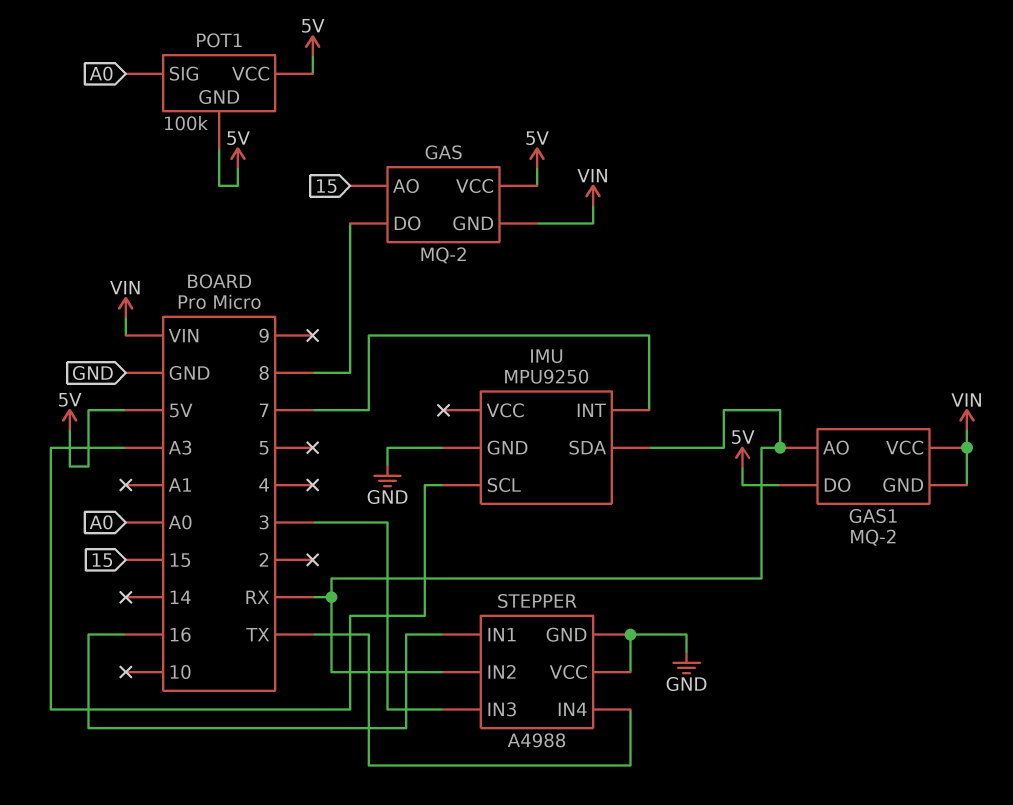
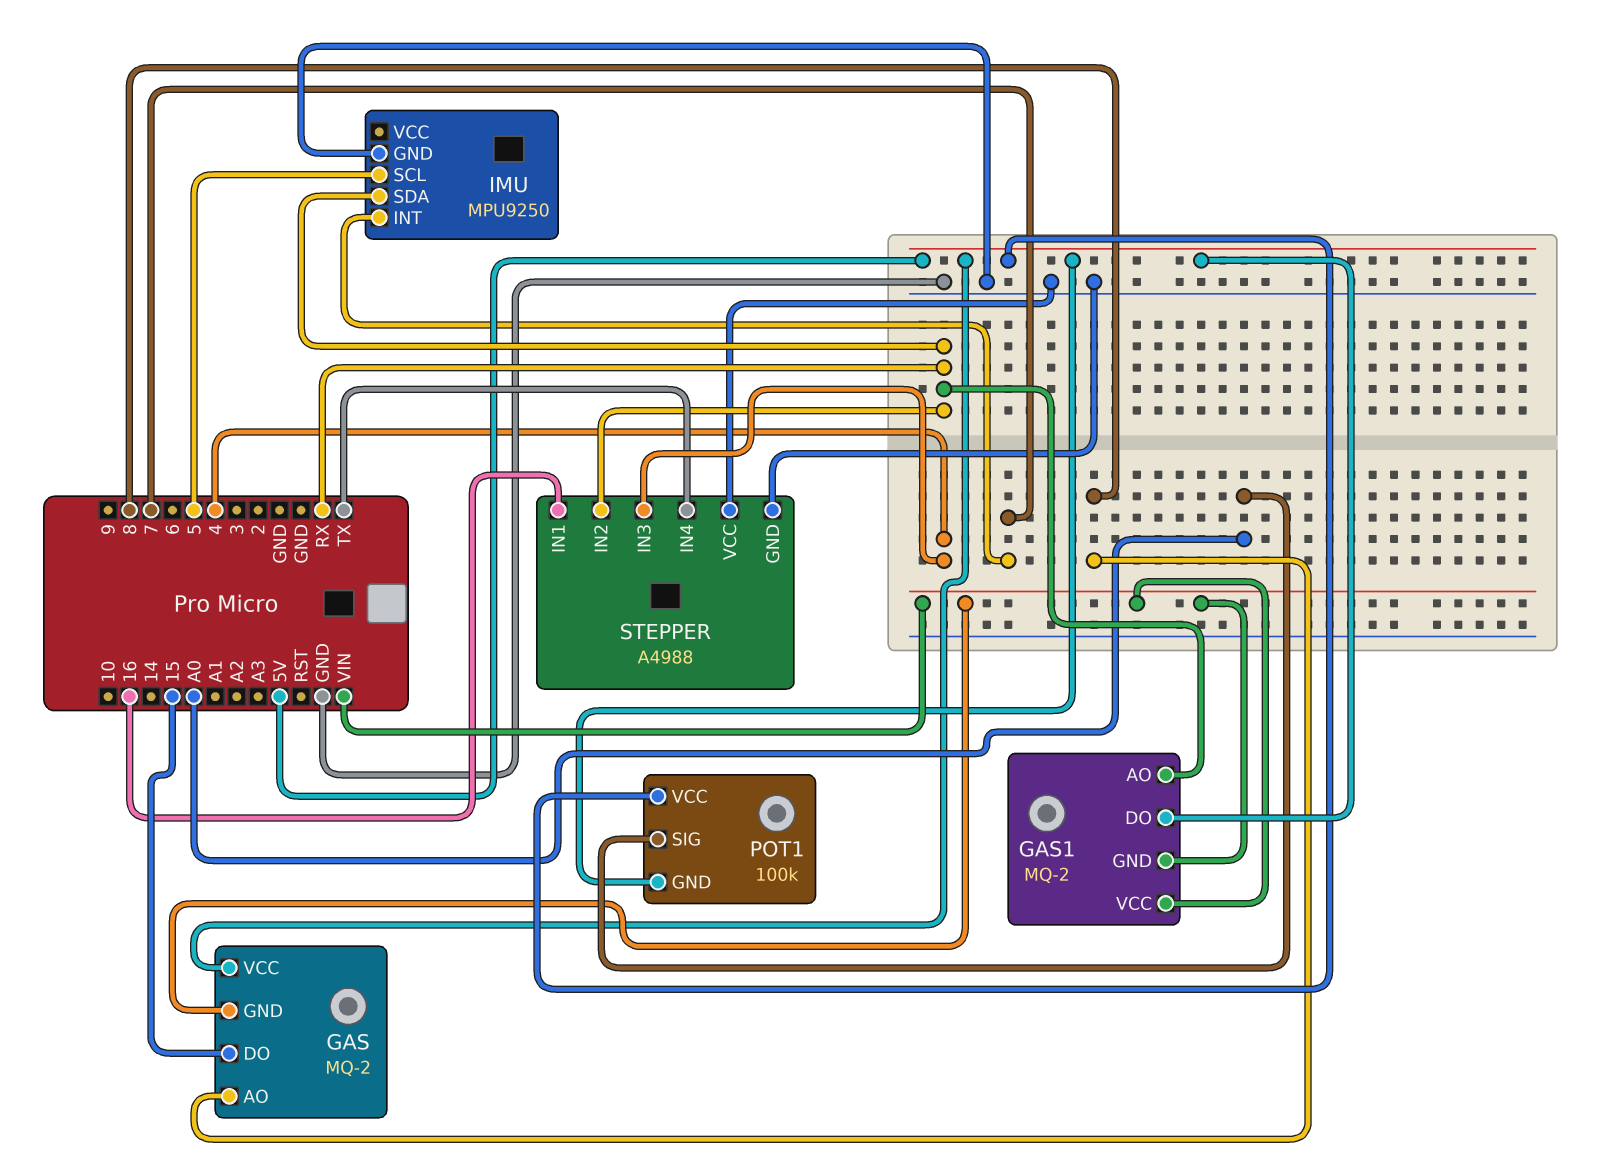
GAS pin AO: 15 -> 8
GAS pin DO: 8 -> 15
IMU pin SCL: A3 -> 5
STEPPER pin IN3: 3 -> 4

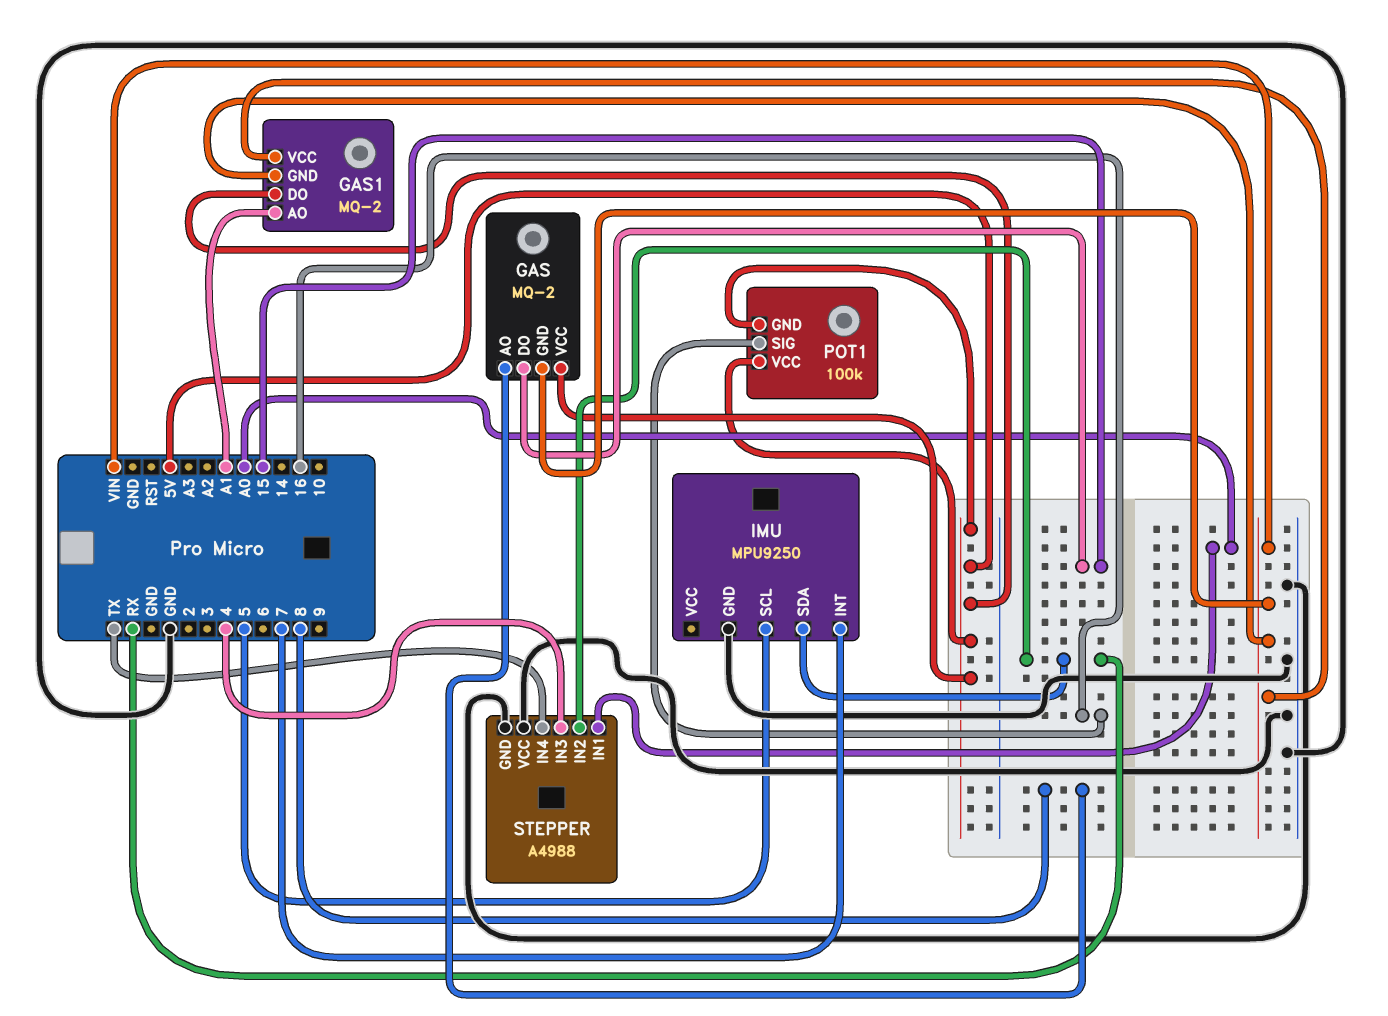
GAS1 pin AO: RX -> A1
POT1 pin SIG: A0 -> 16
STEPPER pin IN1: 16 -> A0

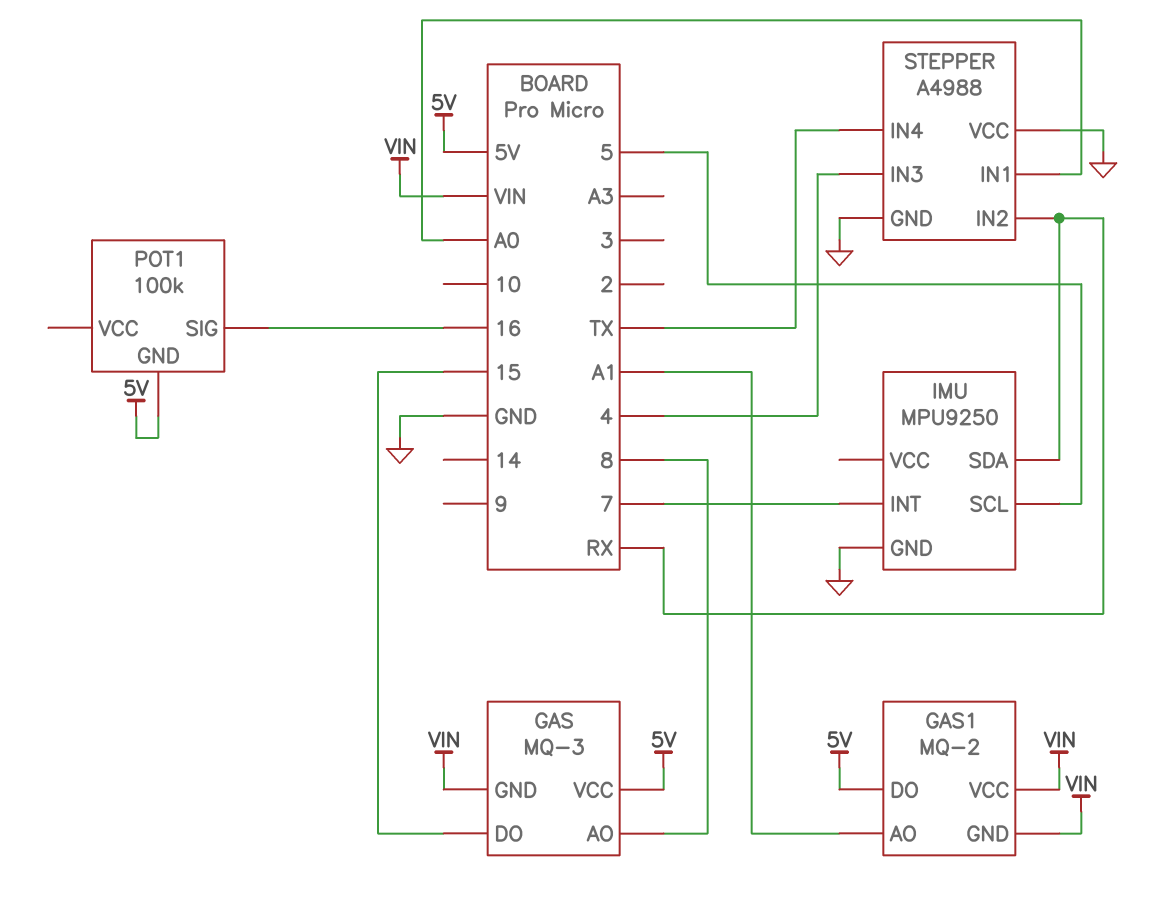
GAS: MQ-2 -> MQ-3
POT1 pin VCC: 5V -> none

